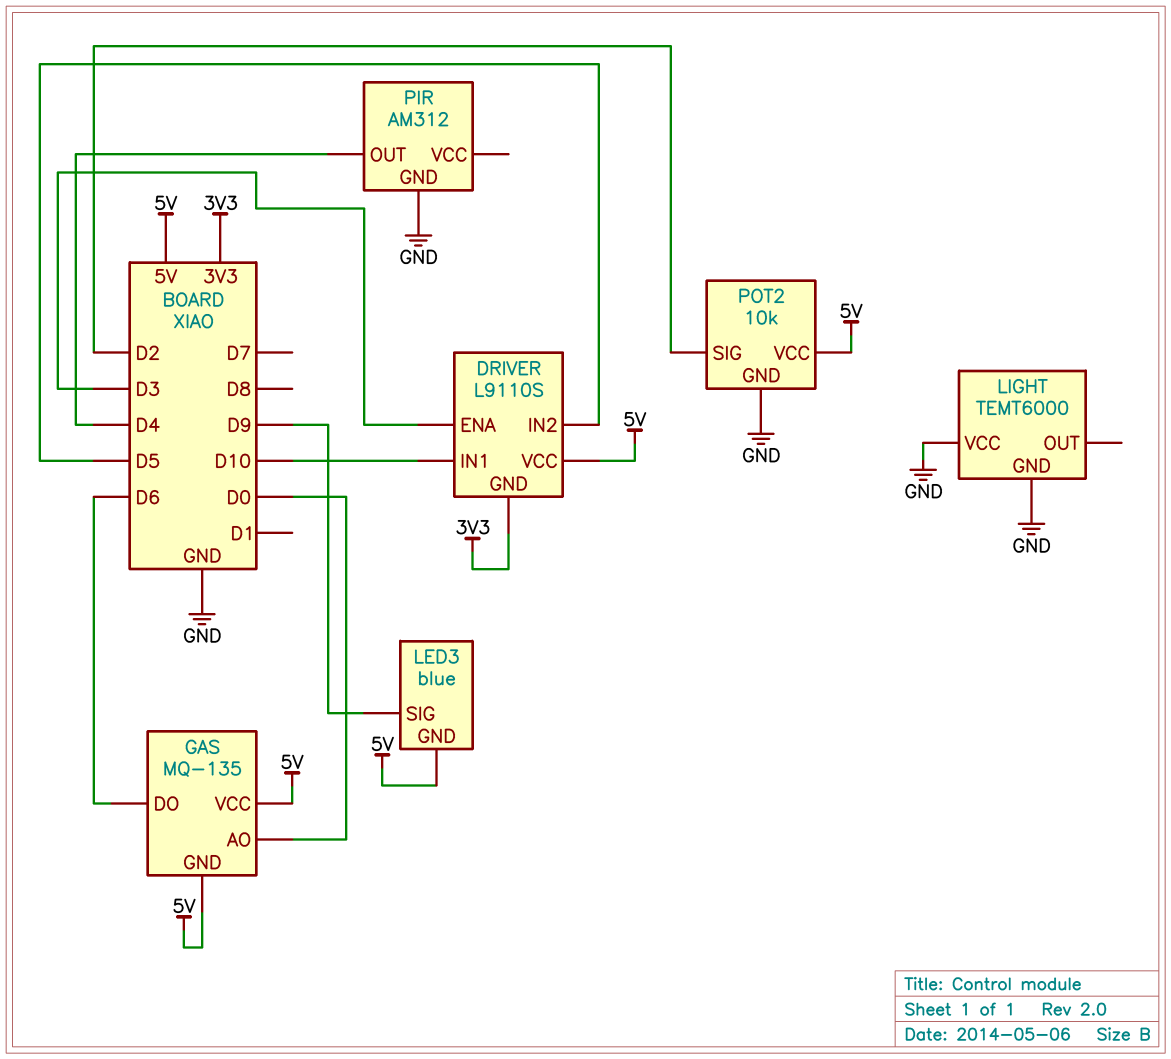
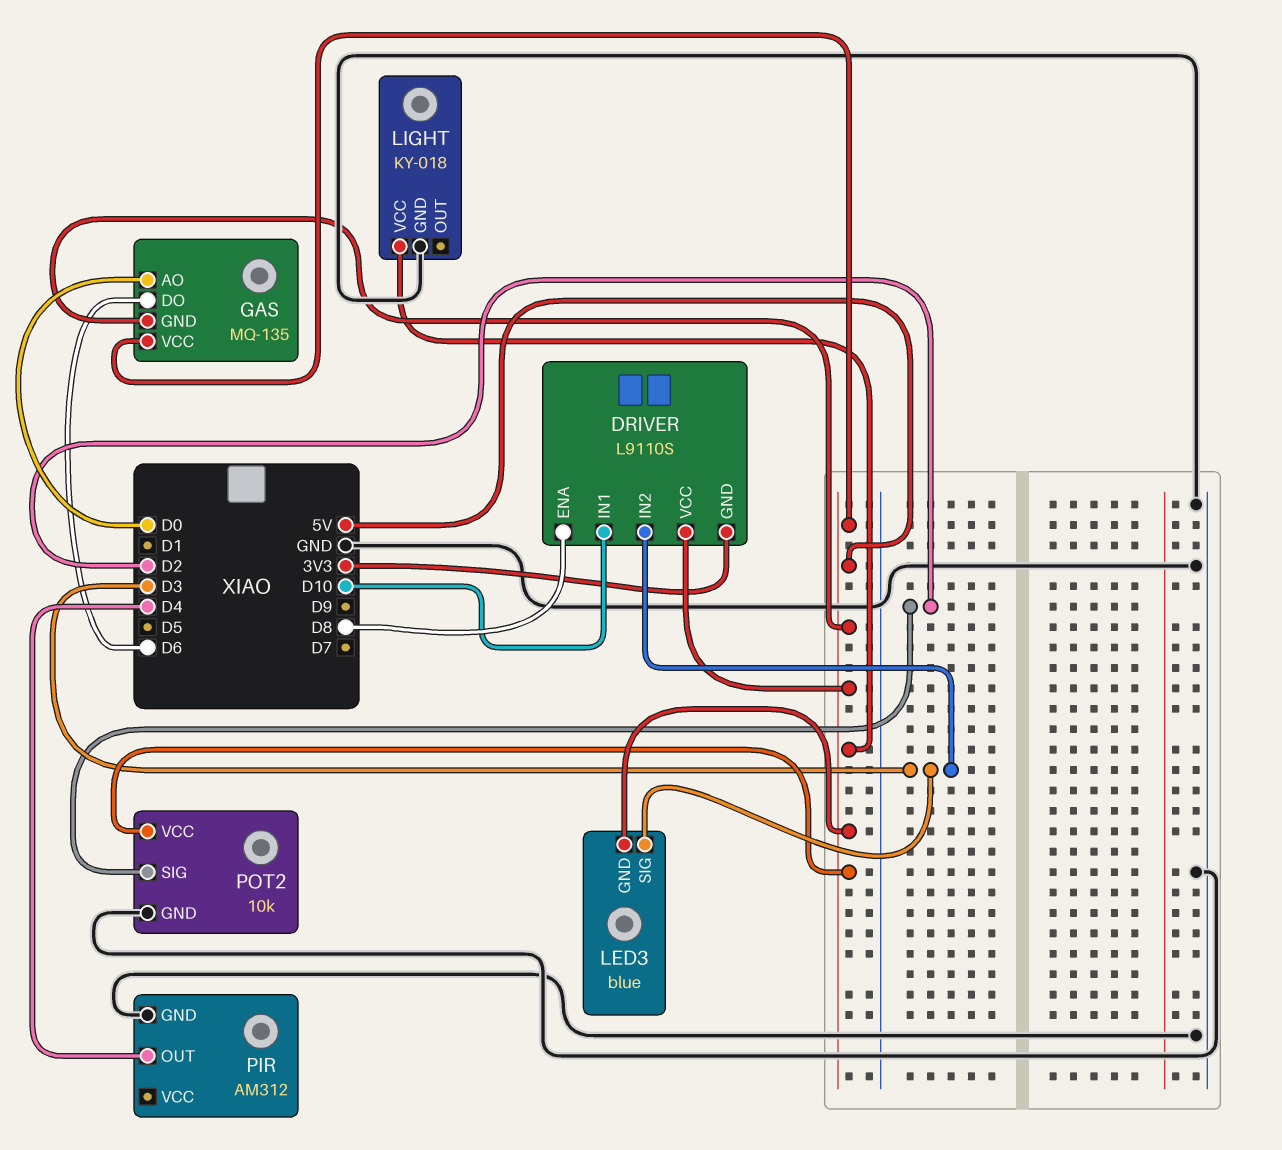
DRIVER pin ENA: D3 -> D8
DRIVER pin IN2: D5 -> D3
LED3 pin SIG: D9 -> D3
LIGHT: TEMT6000 -> KY-018
LIGHT pin VCC: GND -> 5V

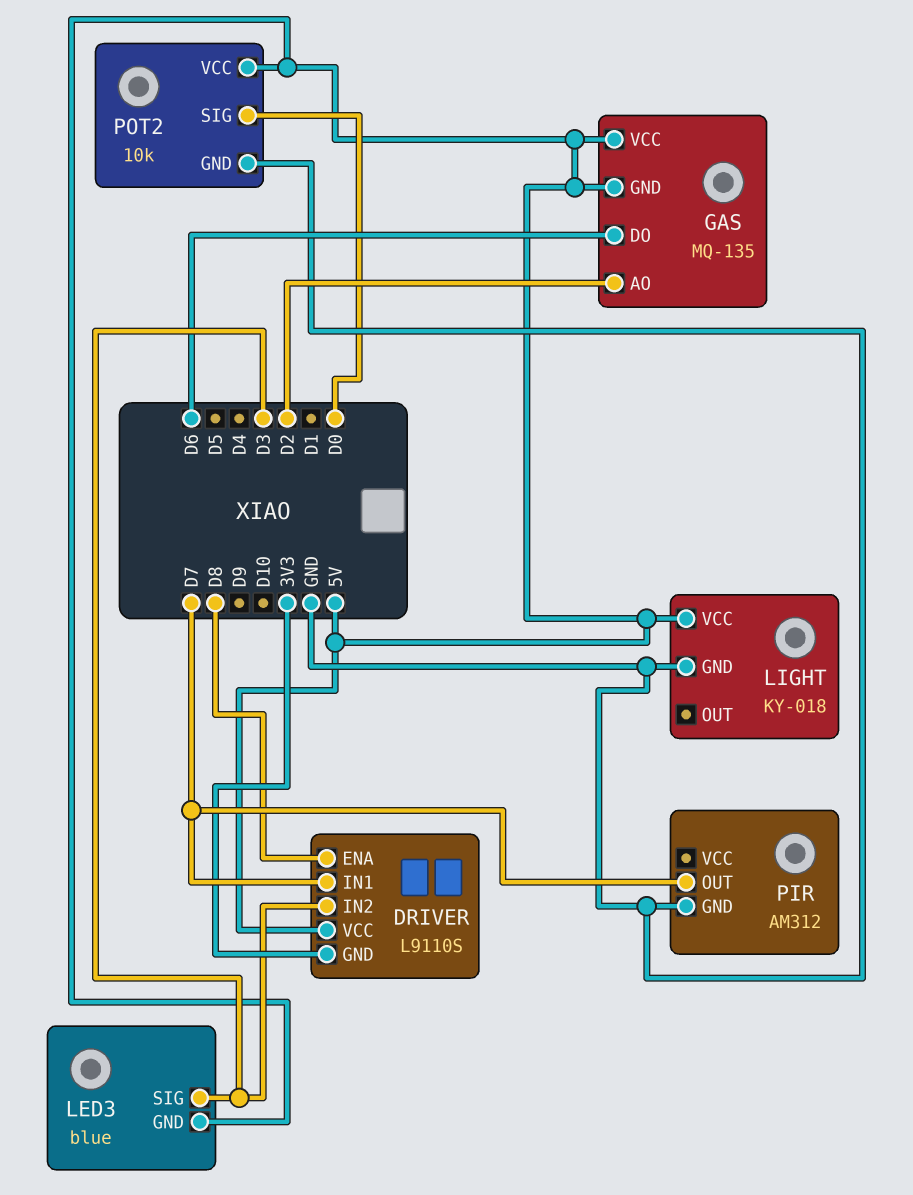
DRIVER pin IN1: D10 -> D7
GAS pin AO: D0 -> D2
PIR pin OUT: D4 -> D7
POT2 pin SIG: D2 -> D0

